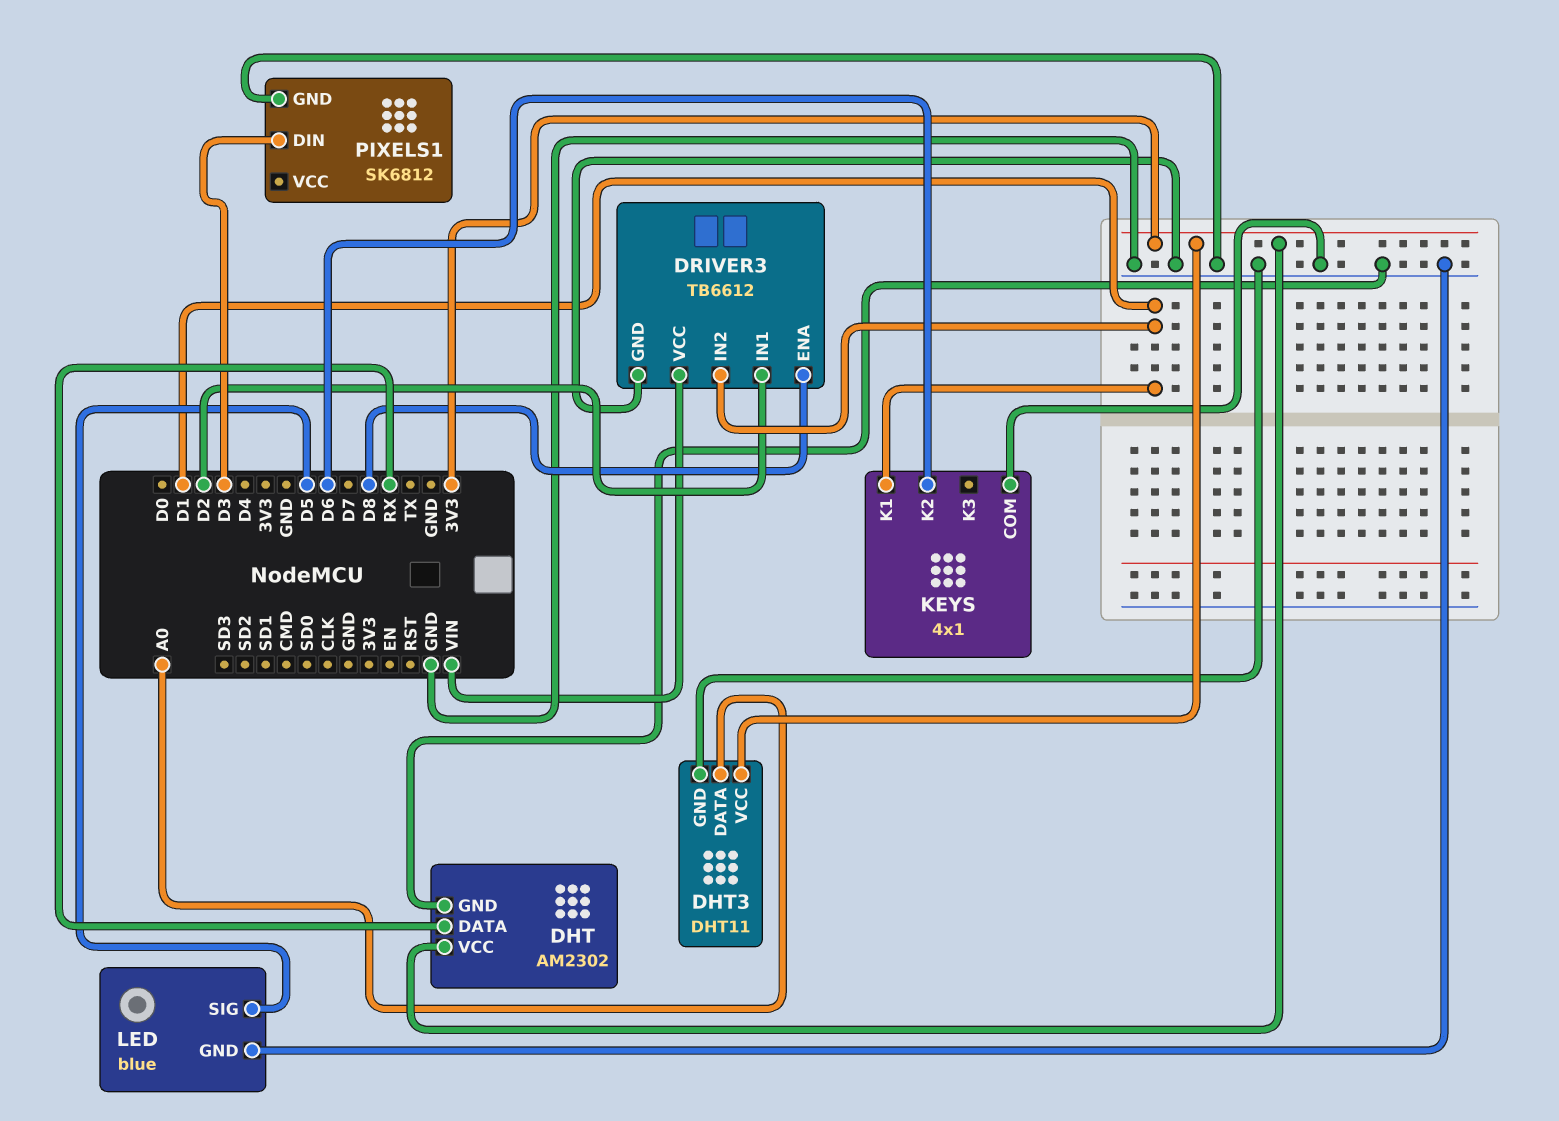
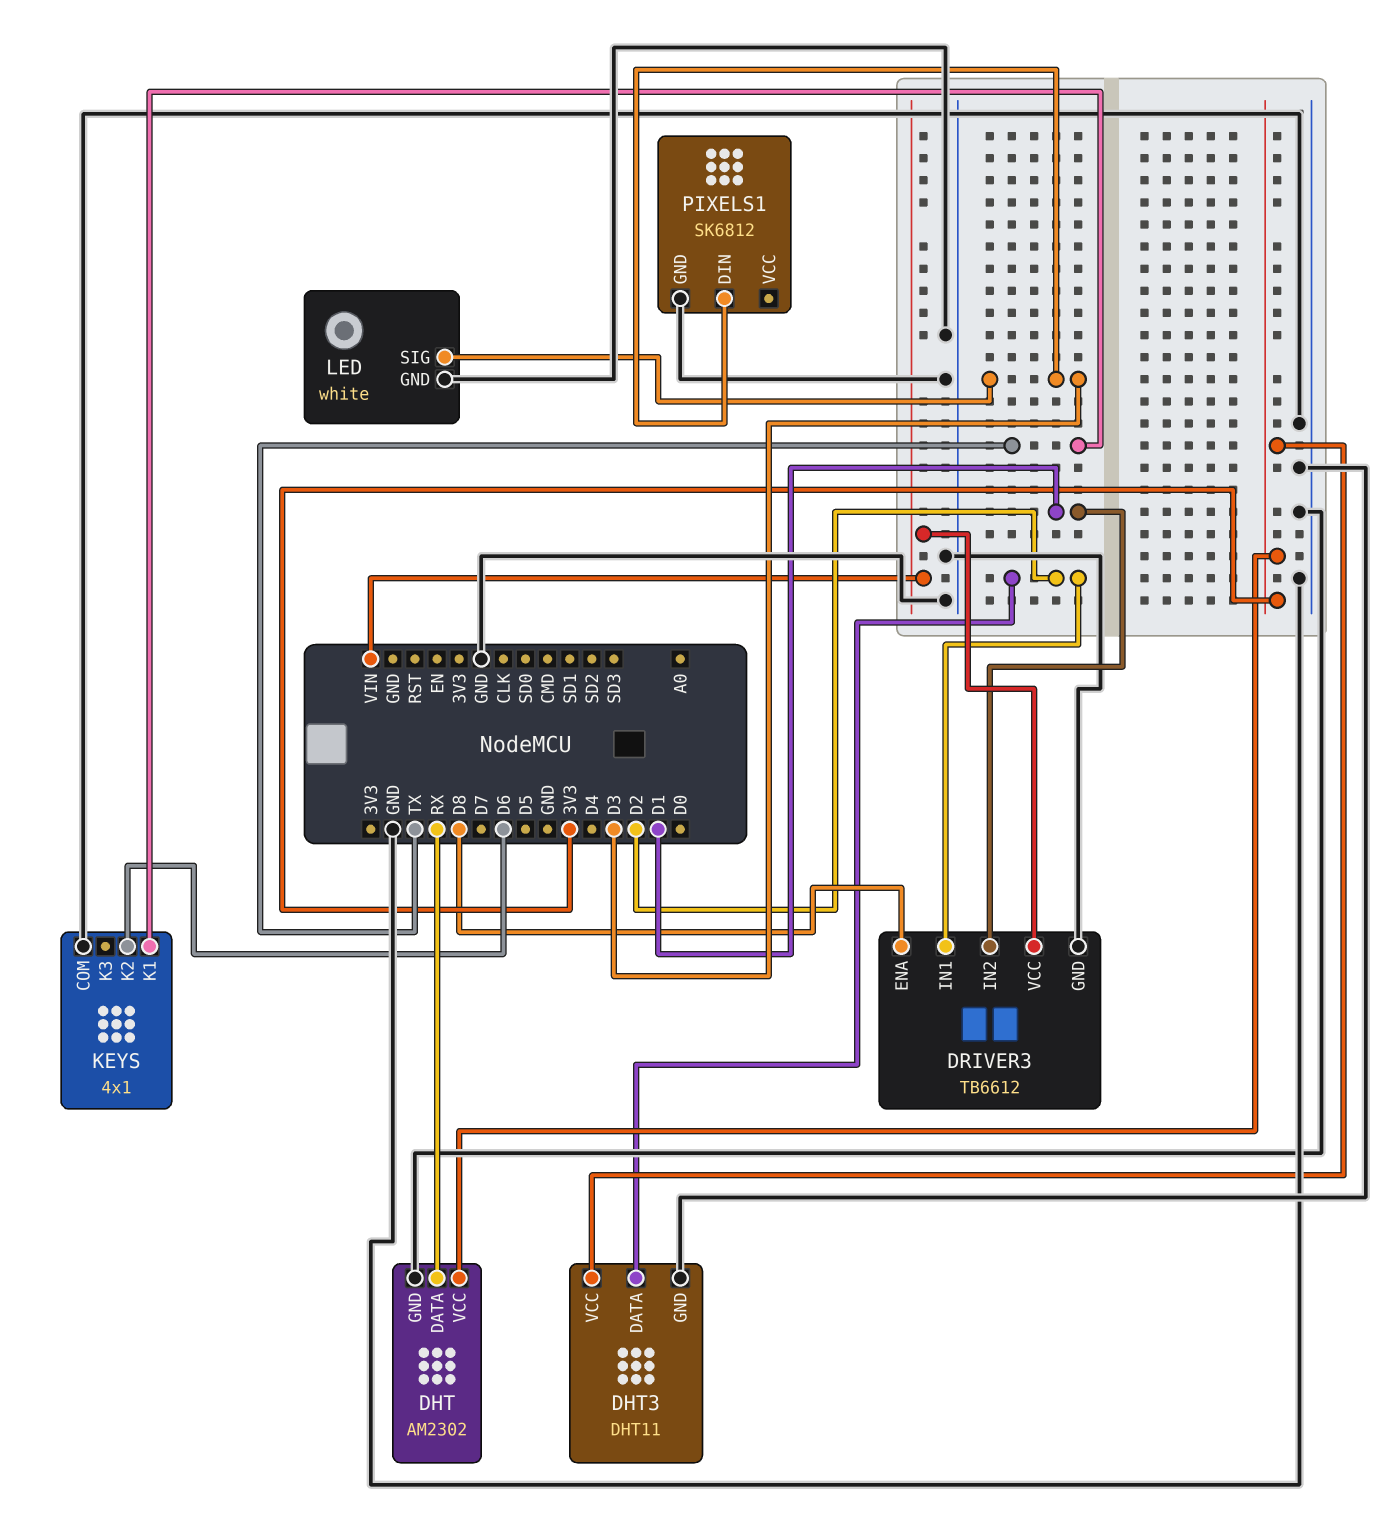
DHT3 pin DATA: A0 -> D2
KEYS pin K1: D1 -> TX
LED: blue -> white
LED pin SIG: D5 -> D3

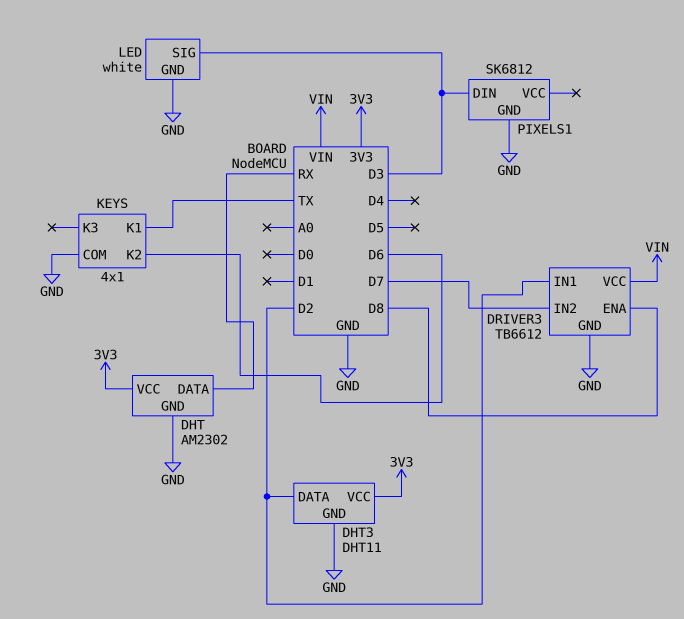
DRIVER3 pin IN2: D1 -> D7

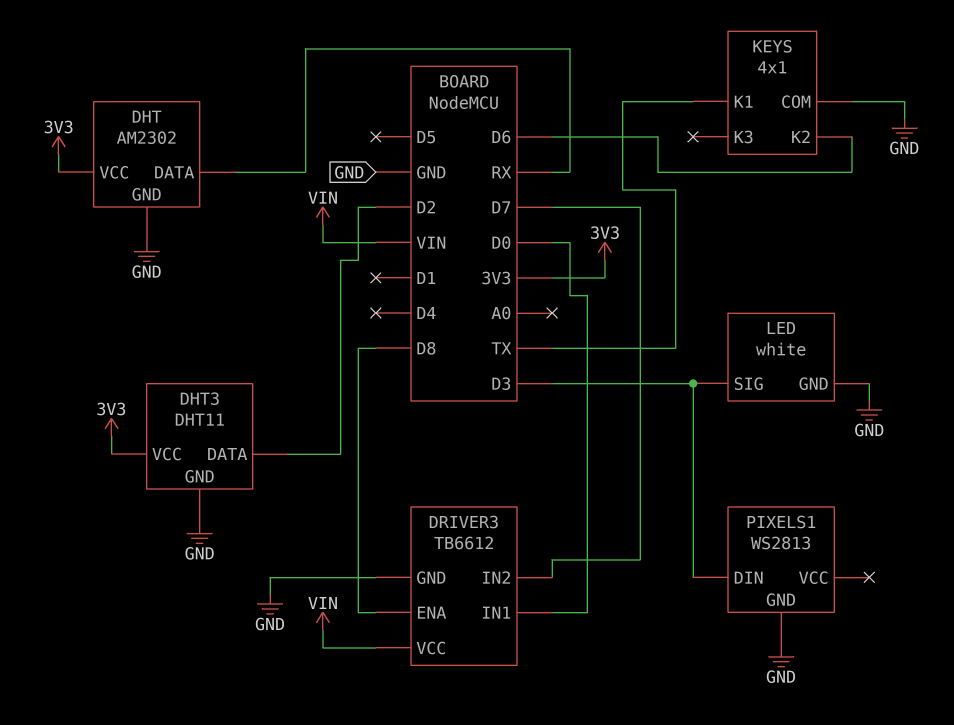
DRIVER3 pin IN1: D2 -> D0
PIXELS1: SK6812 -> WS2813

